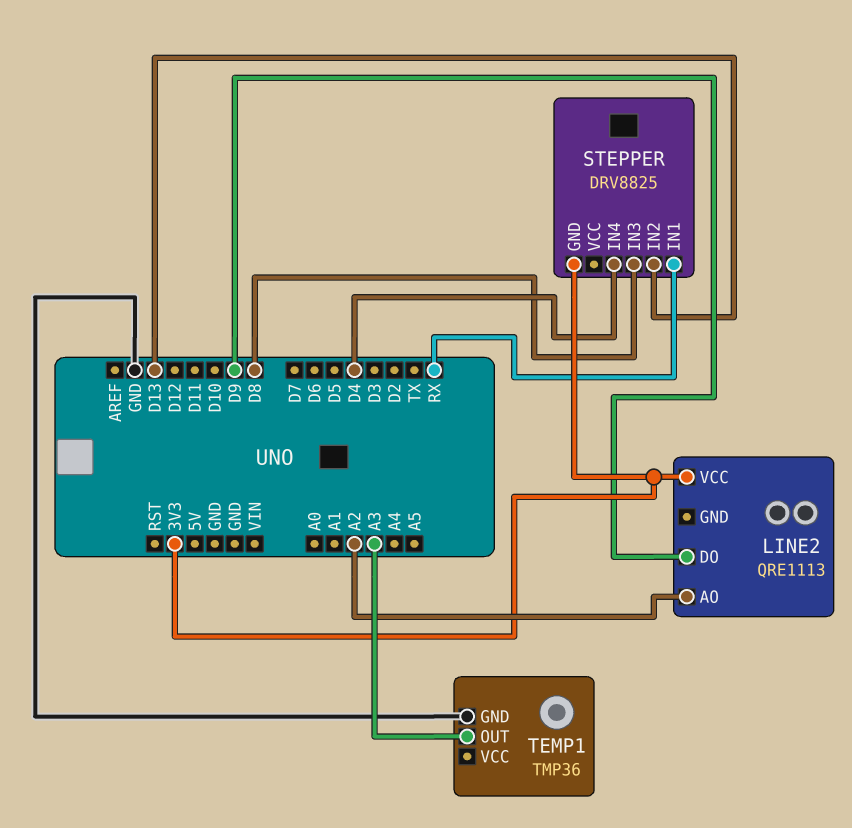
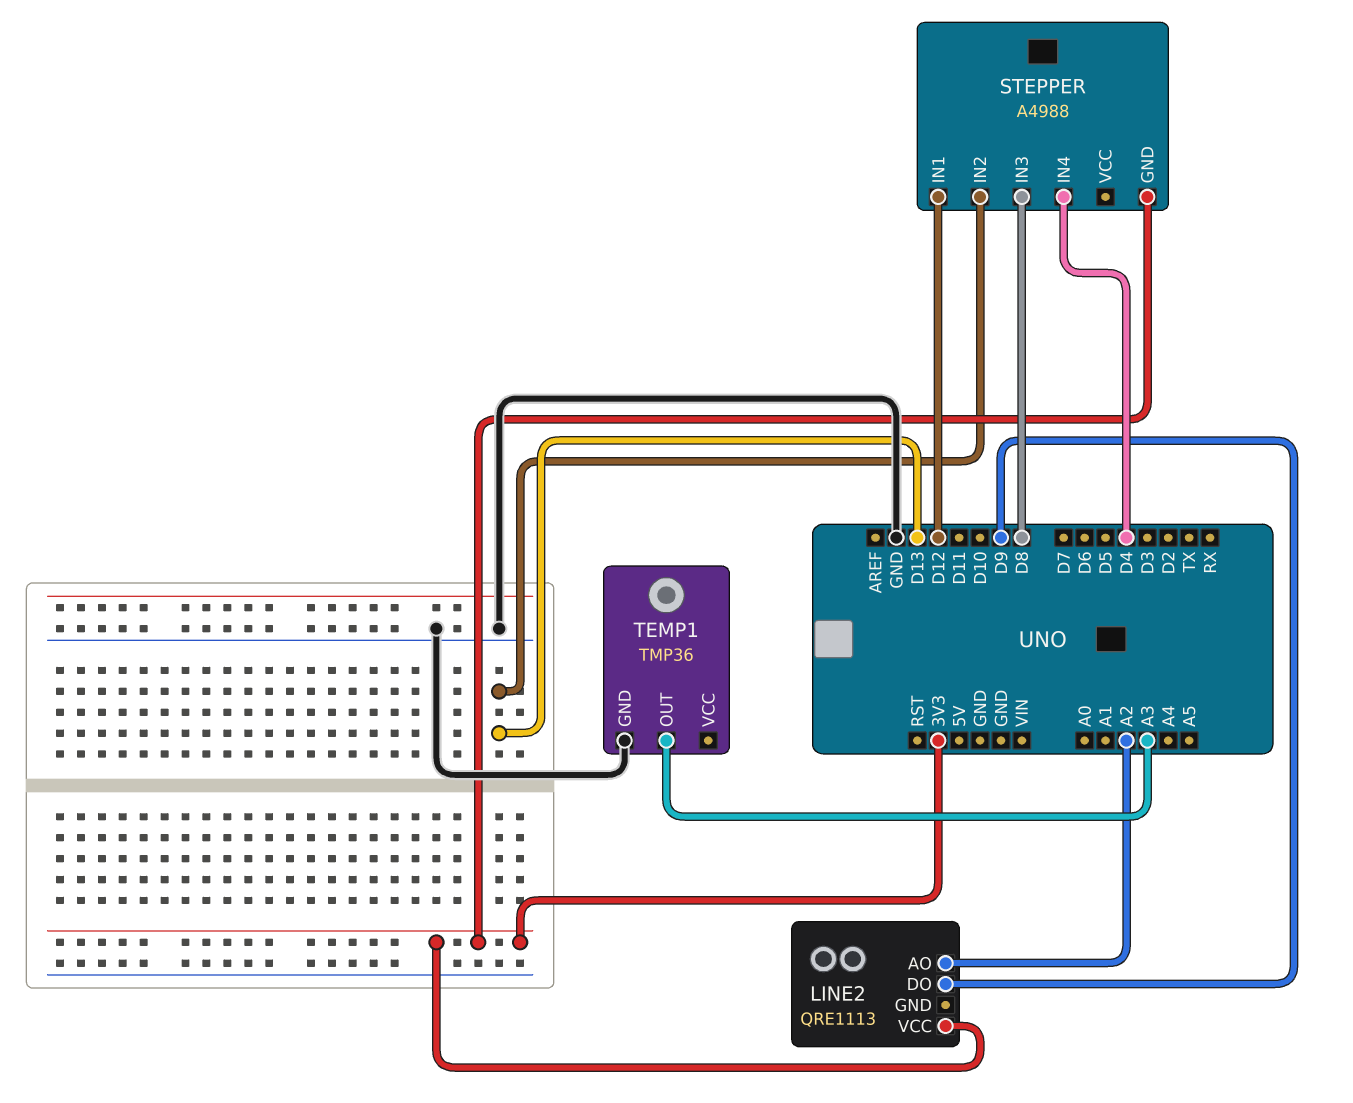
STEPPER: DRV8825 -> A4988
STEPPER pin IN1: RX -> D12

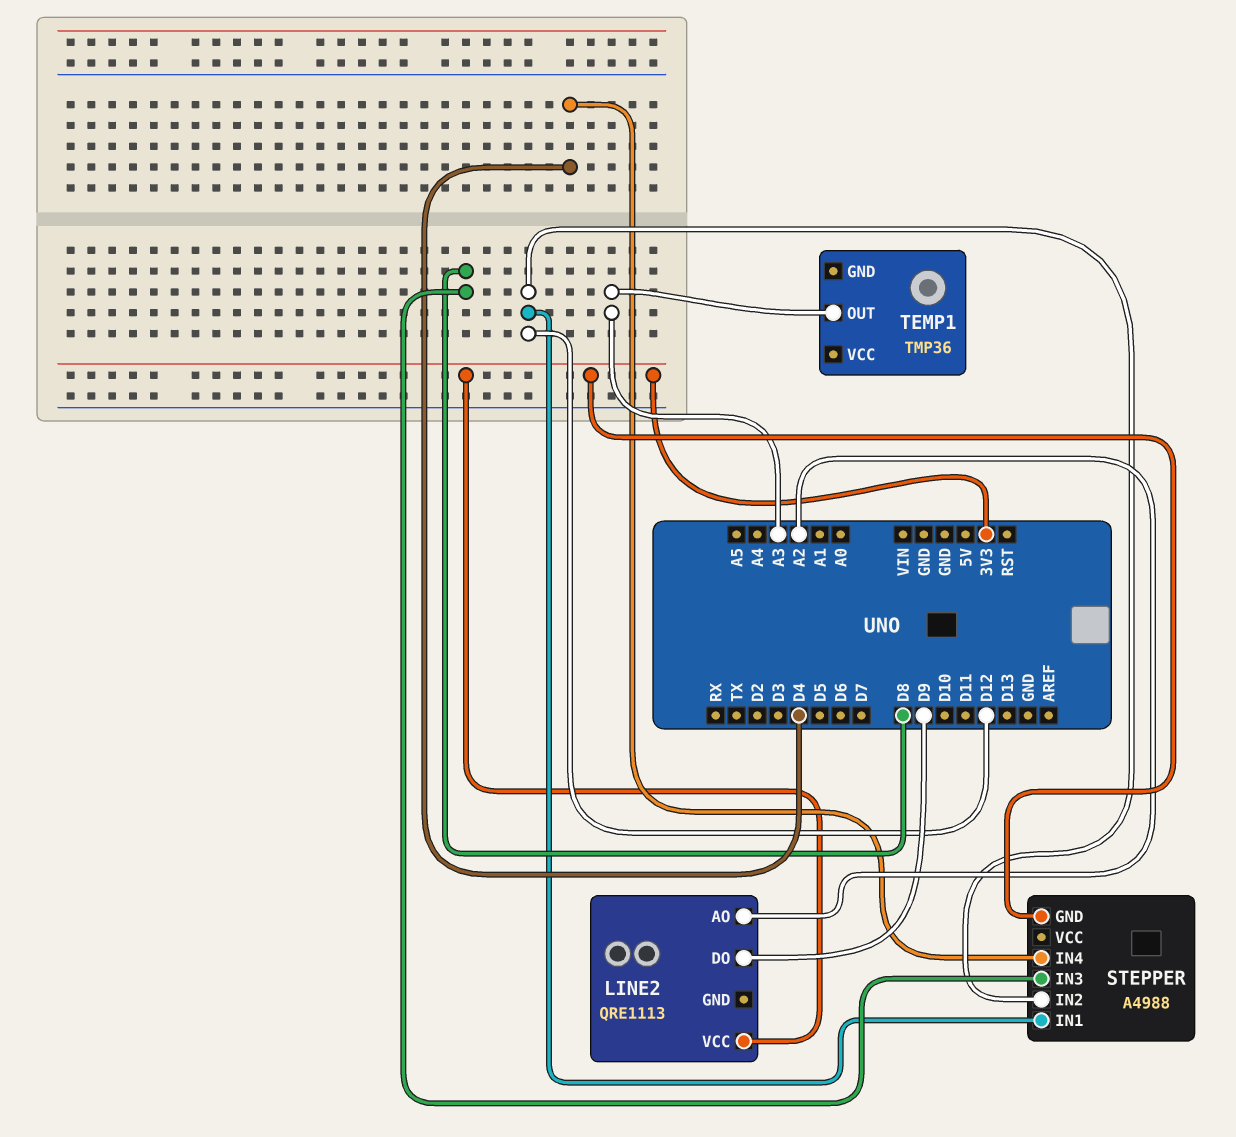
STEPPER pin IN2: D13 -> D12
TEMP1 pin GND: GND -> none

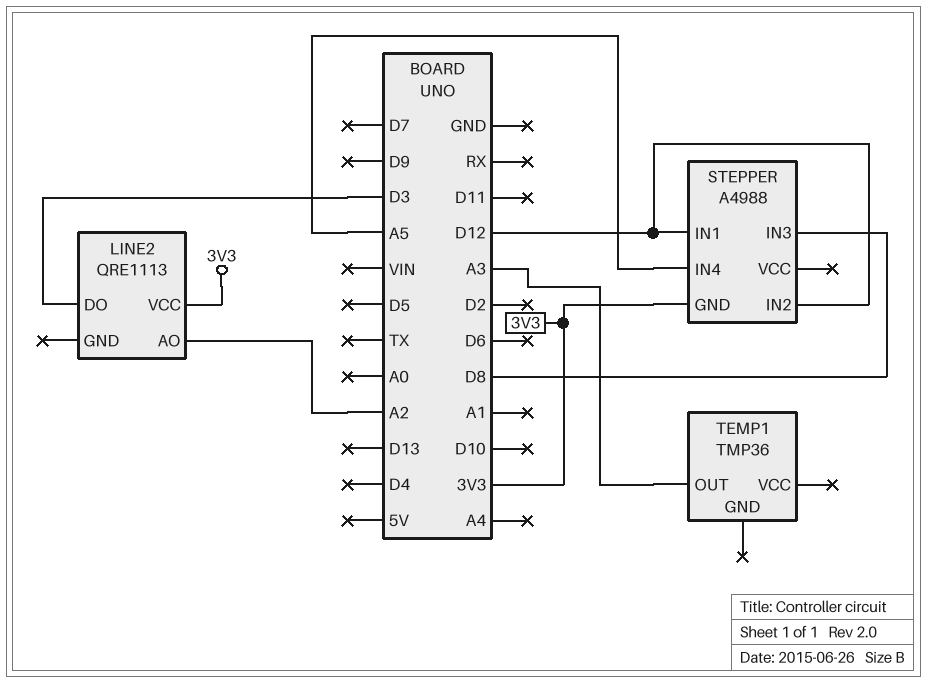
LINE2 pin DO: D9 -> D3
STEPPER pin IN4: D4 -> A5

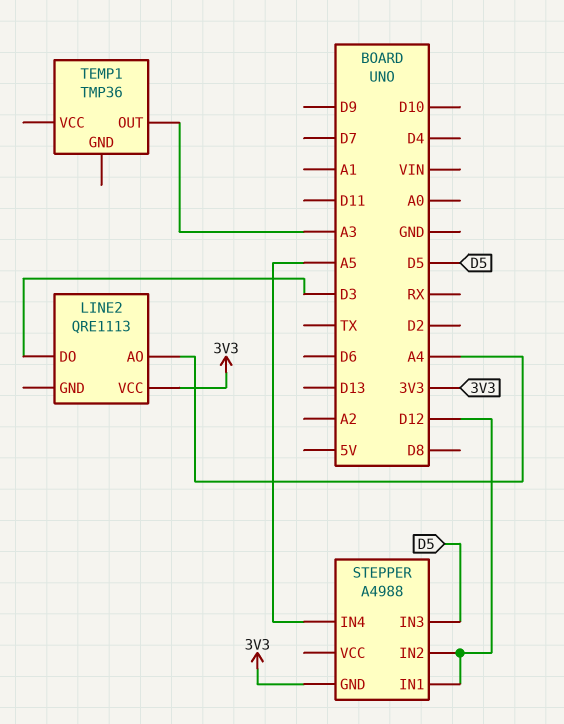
LINE2 pin AO: A2 -> A4
STEPPER pin IN3: D8 -> D5

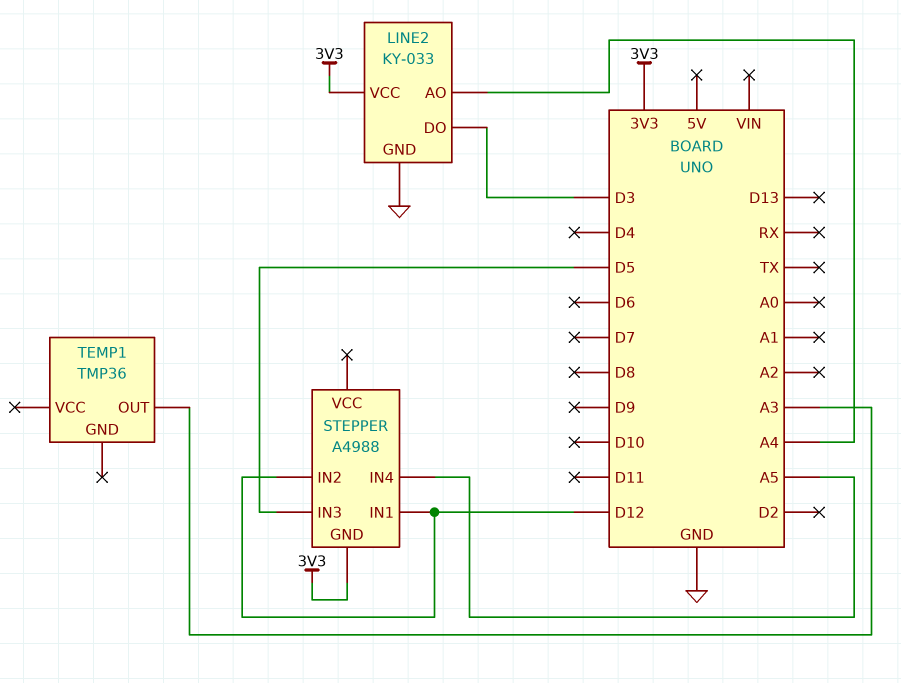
LINE2: QRE1113 -> KY-033
LINE2 pin GND: none -> GND

